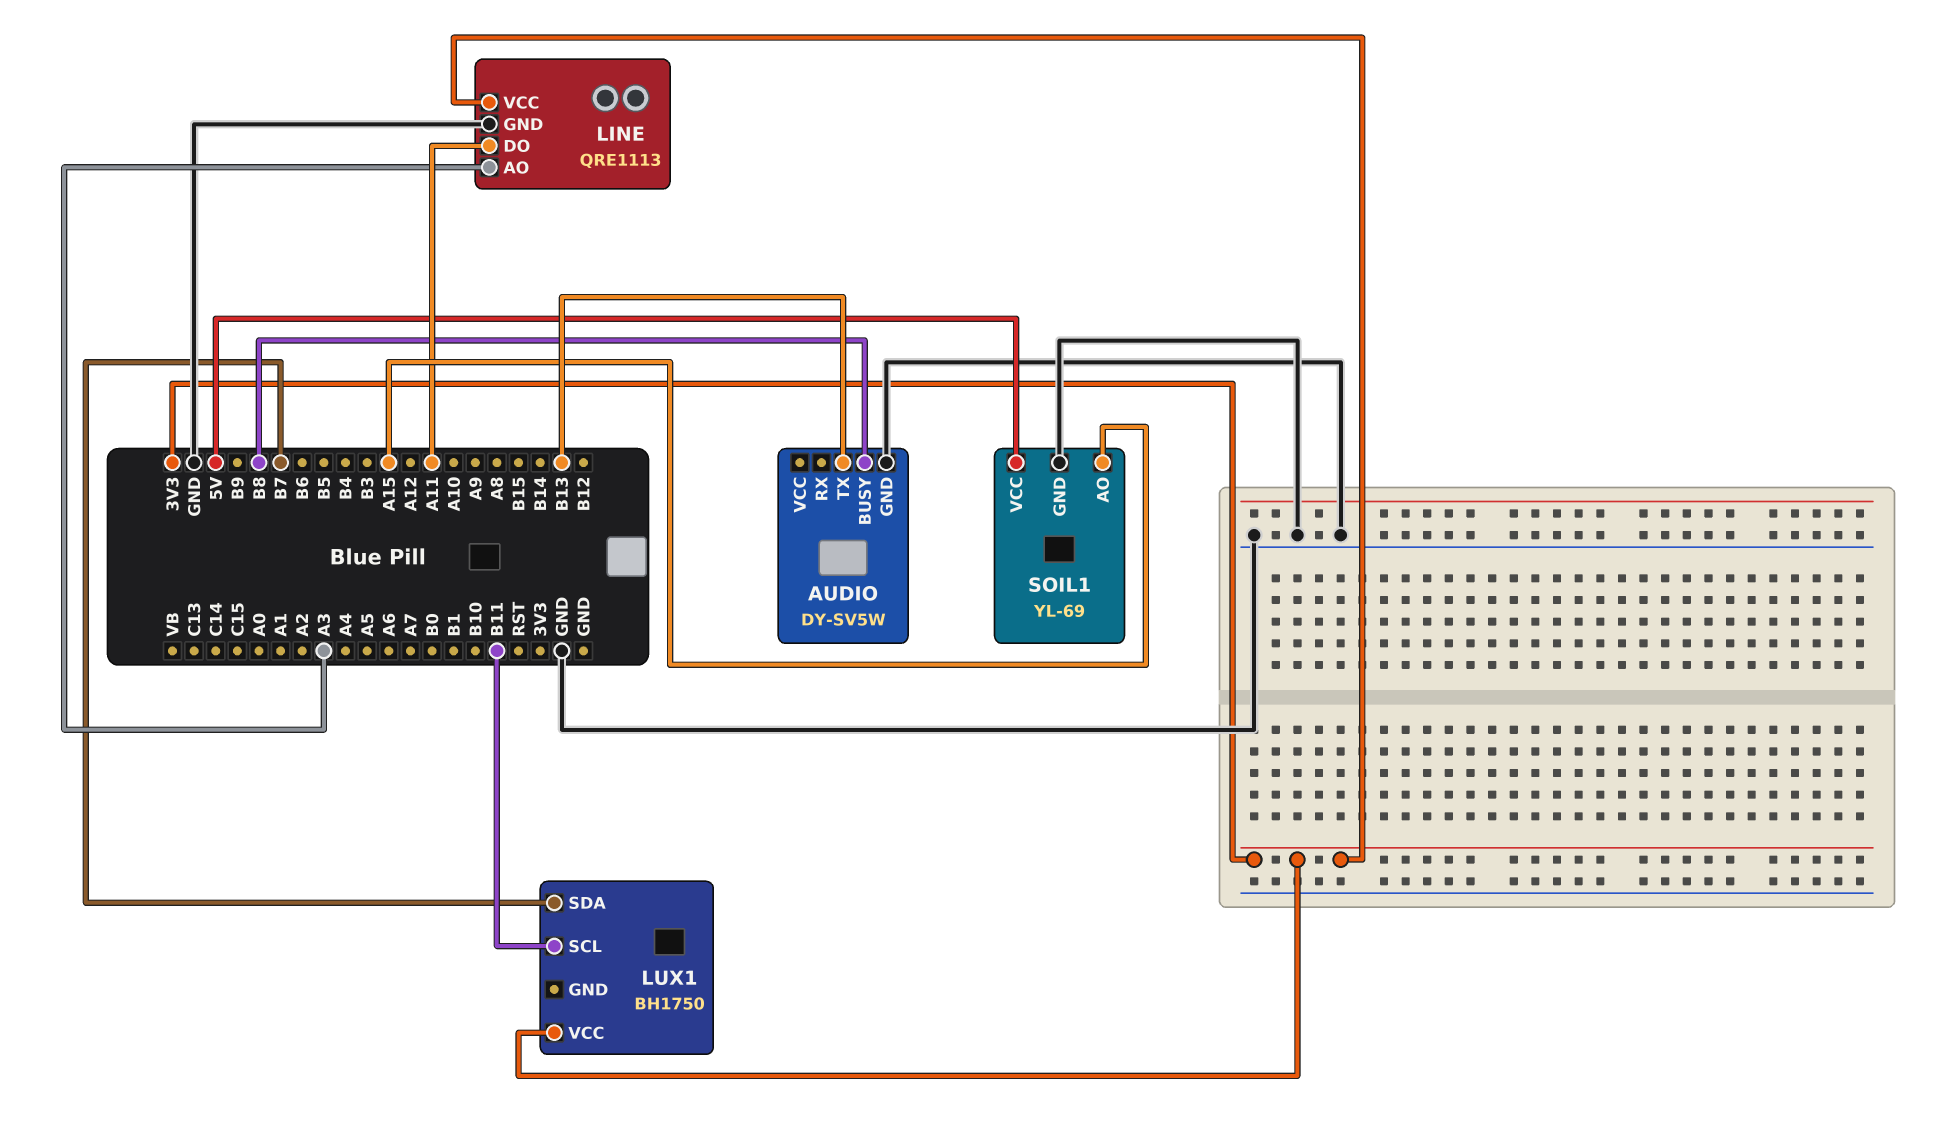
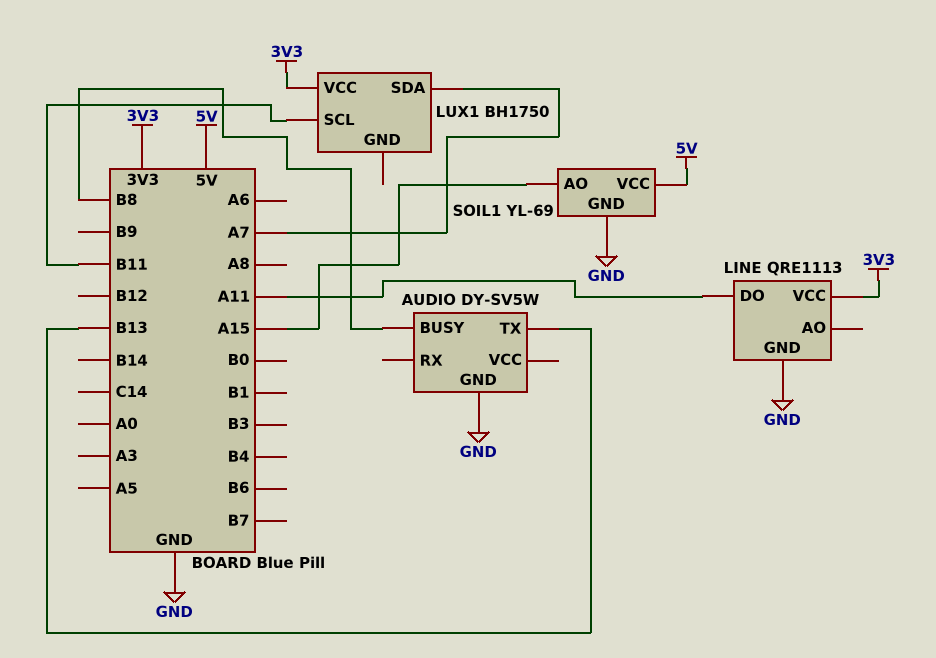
LINE pin AO: A3 -> none
LUX1 pin SDA: B7 -> A7

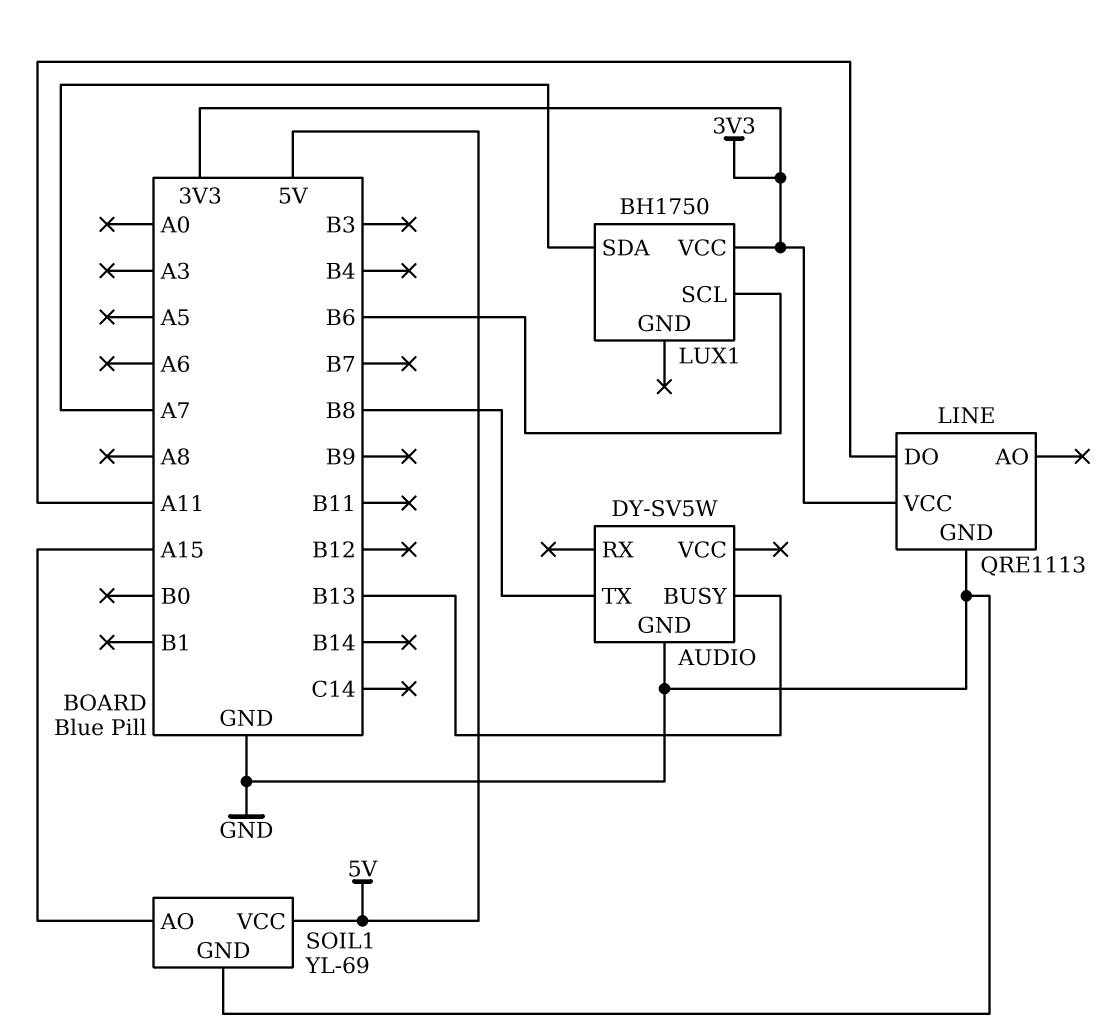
AUDIO pin BUSY: B8 -> B13
AUDIO pin TX: B13 -> B8
LUX1 pin SCL: B11 -> B6

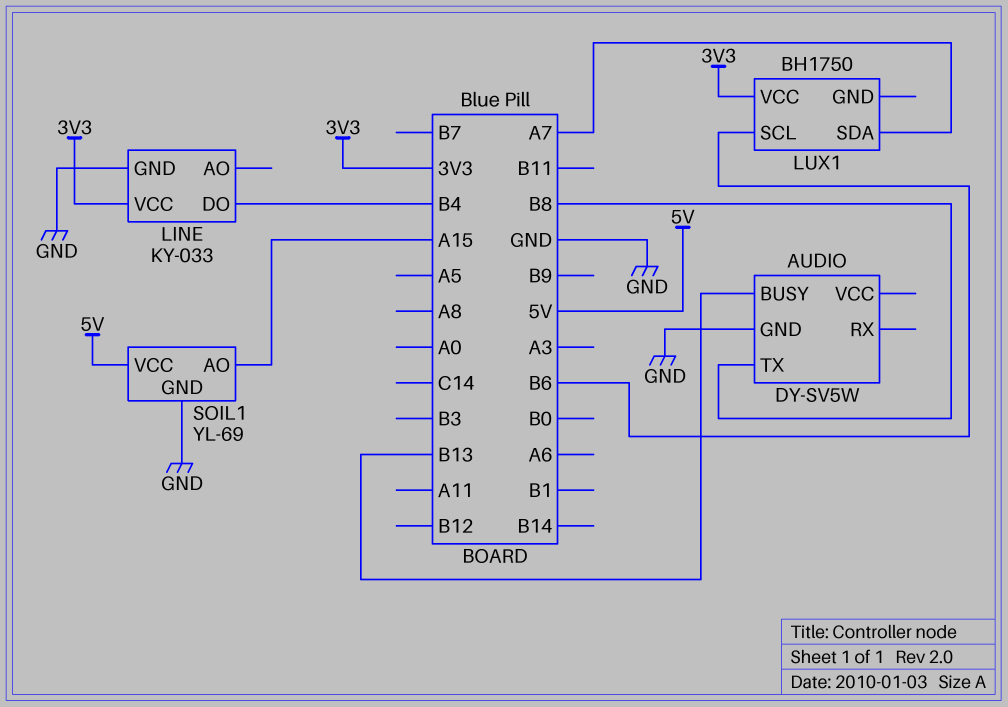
LINE: QRE1113 -> KY-033
LINE pin DO: A11 -> B4

